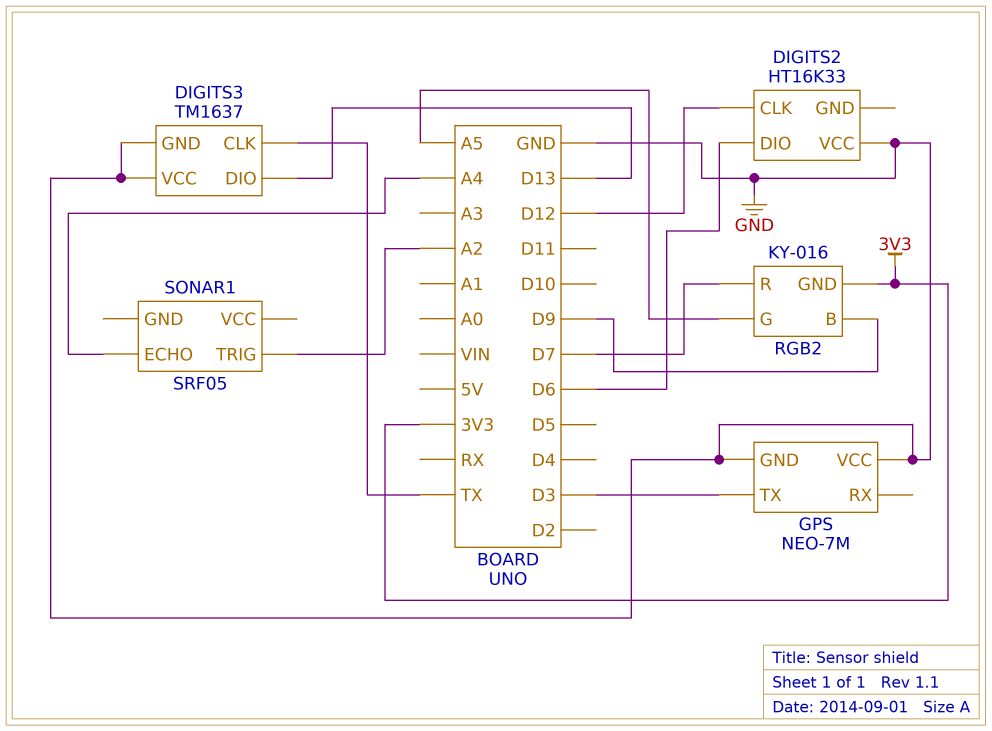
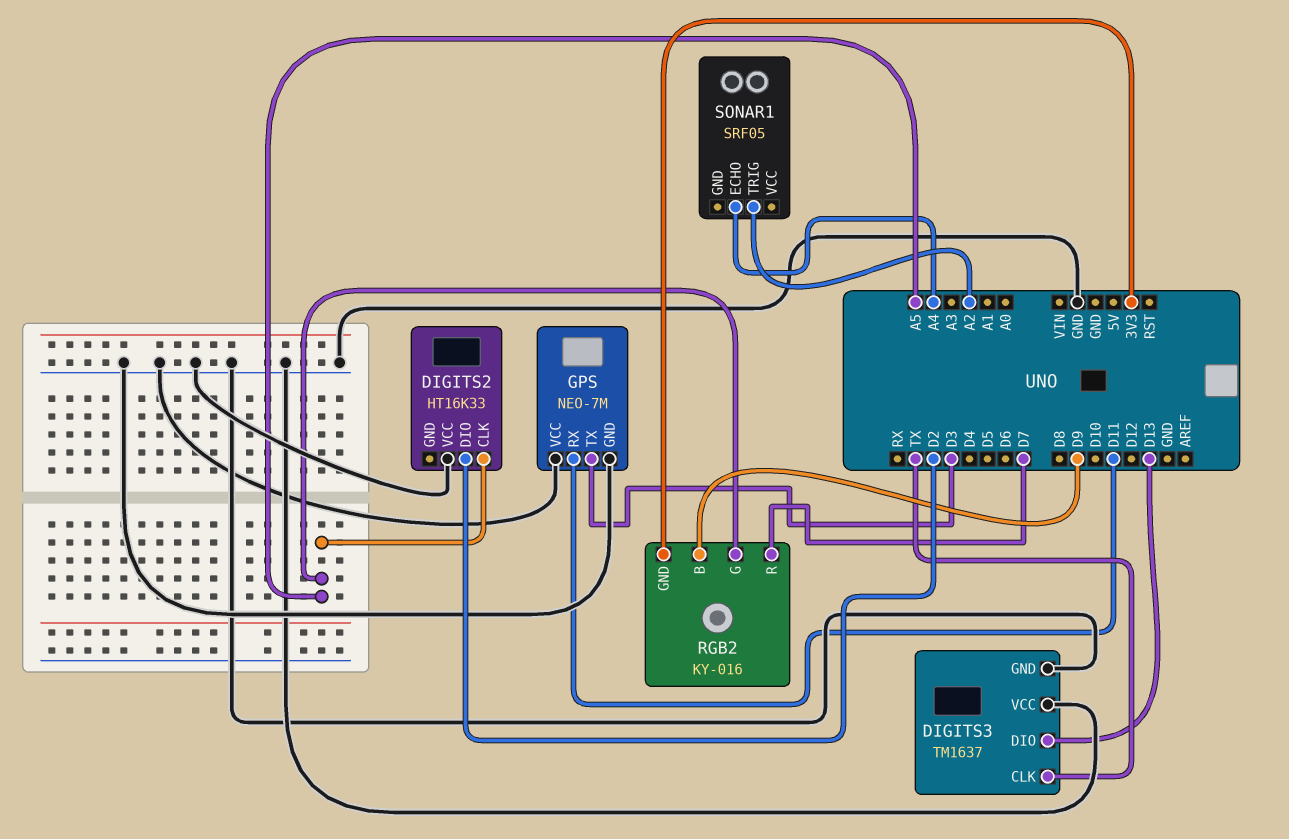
DIGITS2 pin CLK: D12 -> A5
DIGITS2 pin DIO: D6 -> D2
GPS pin RX: none -> D11

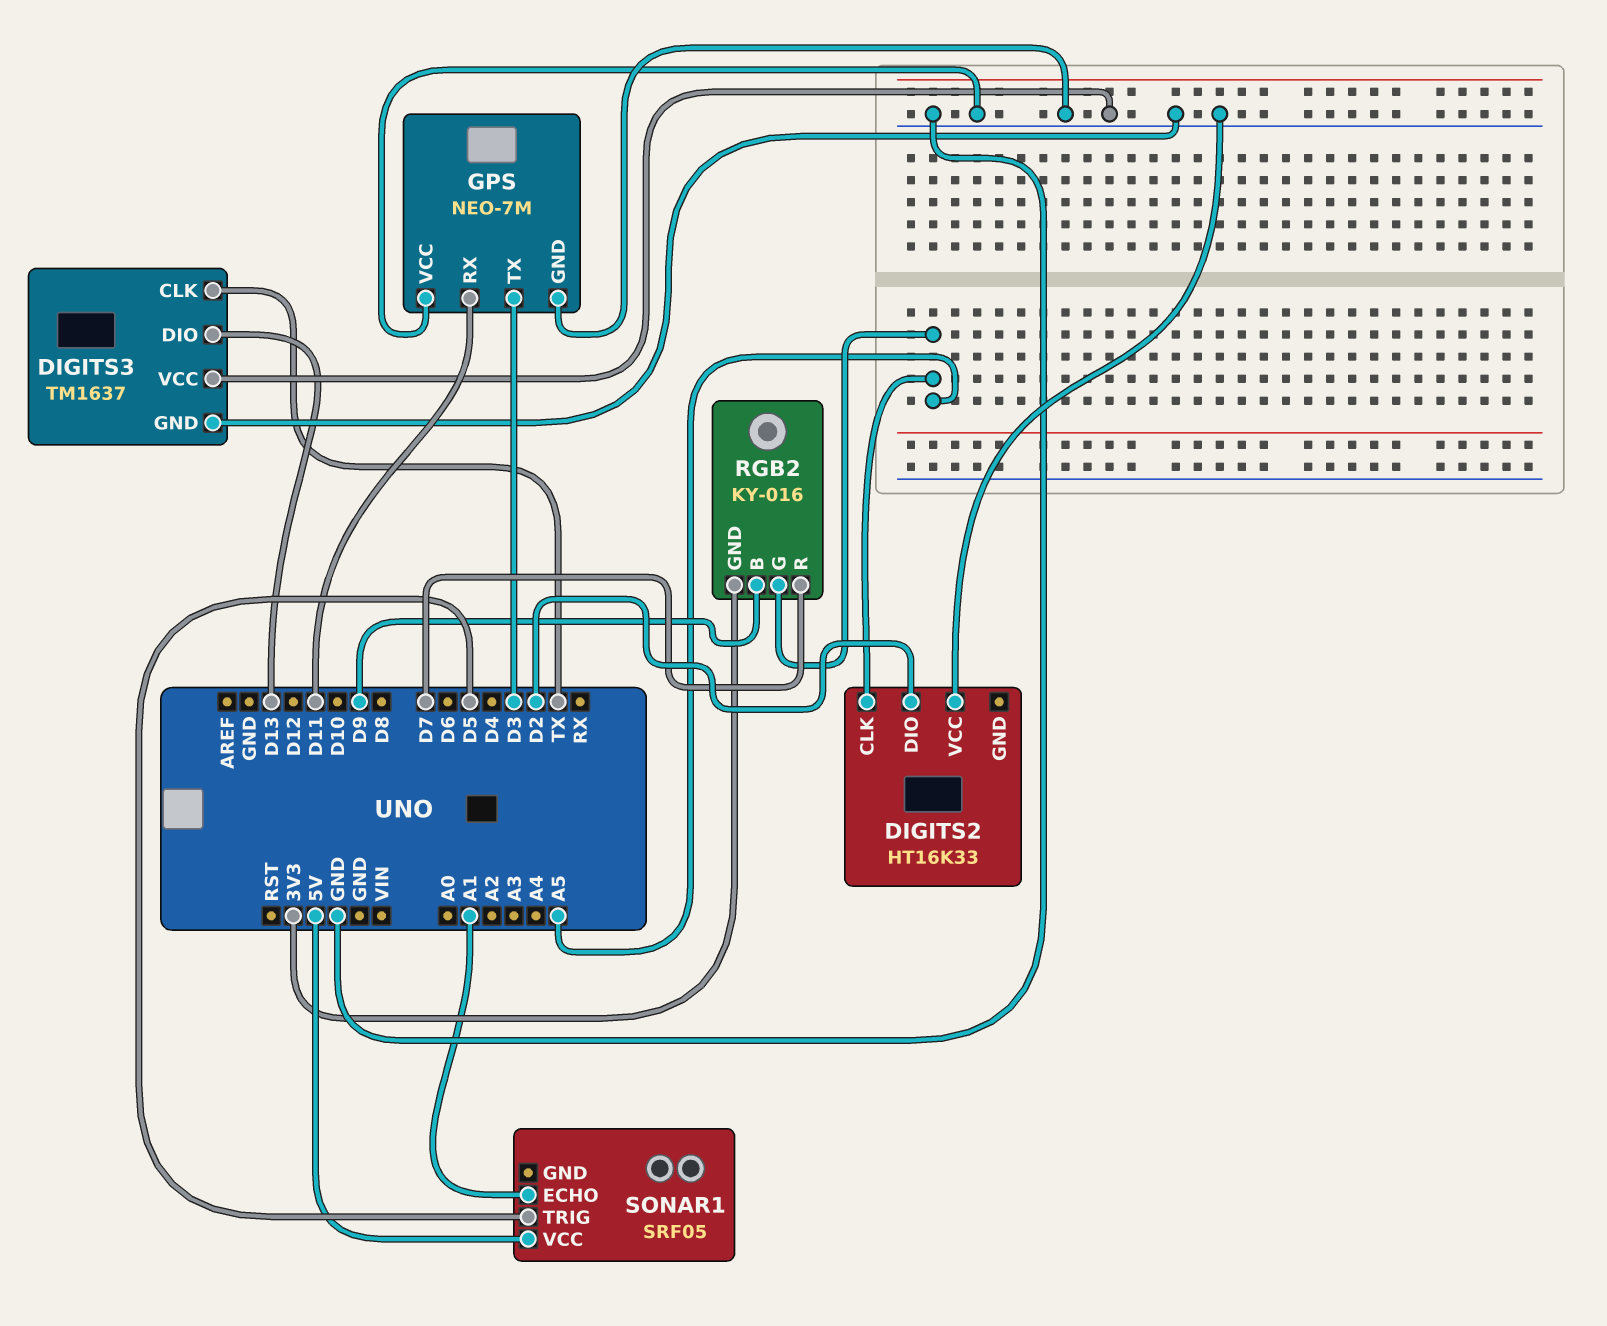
SONAR1 pin ECHO: A4 -> A1
SONAR1 pin TRIG: A2 -> D5
SONAR1 pin VCC: none -> 5V

